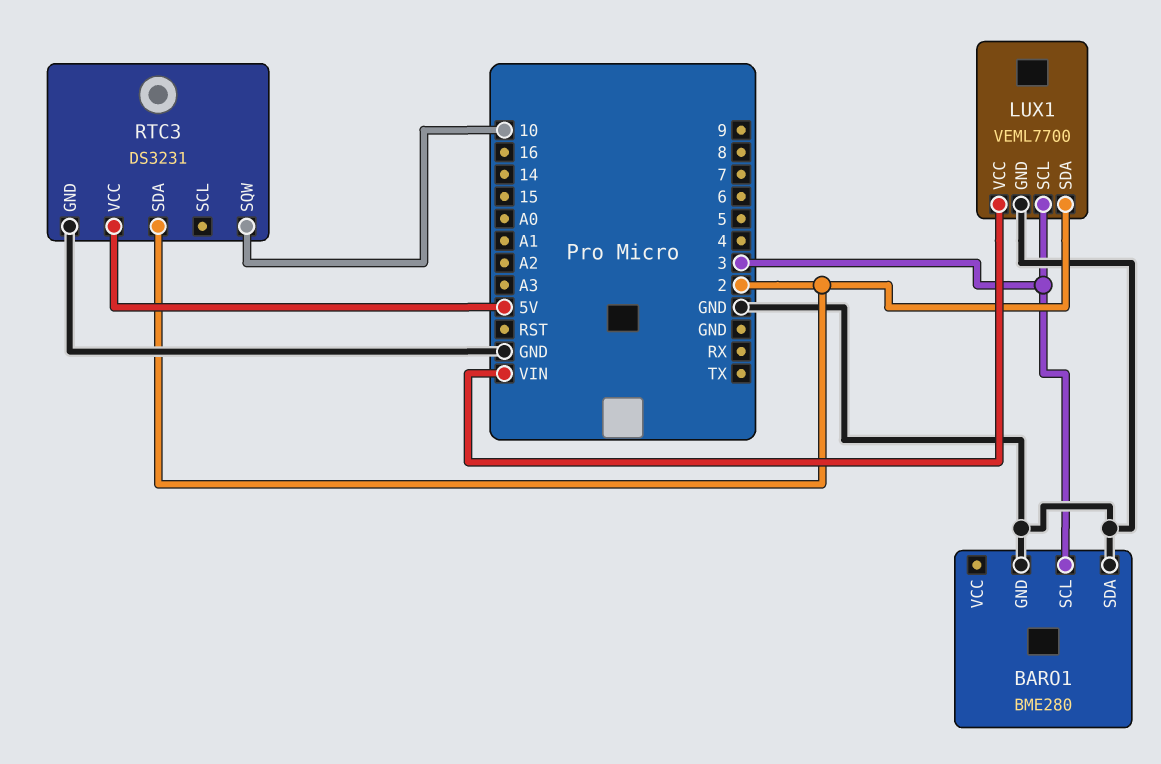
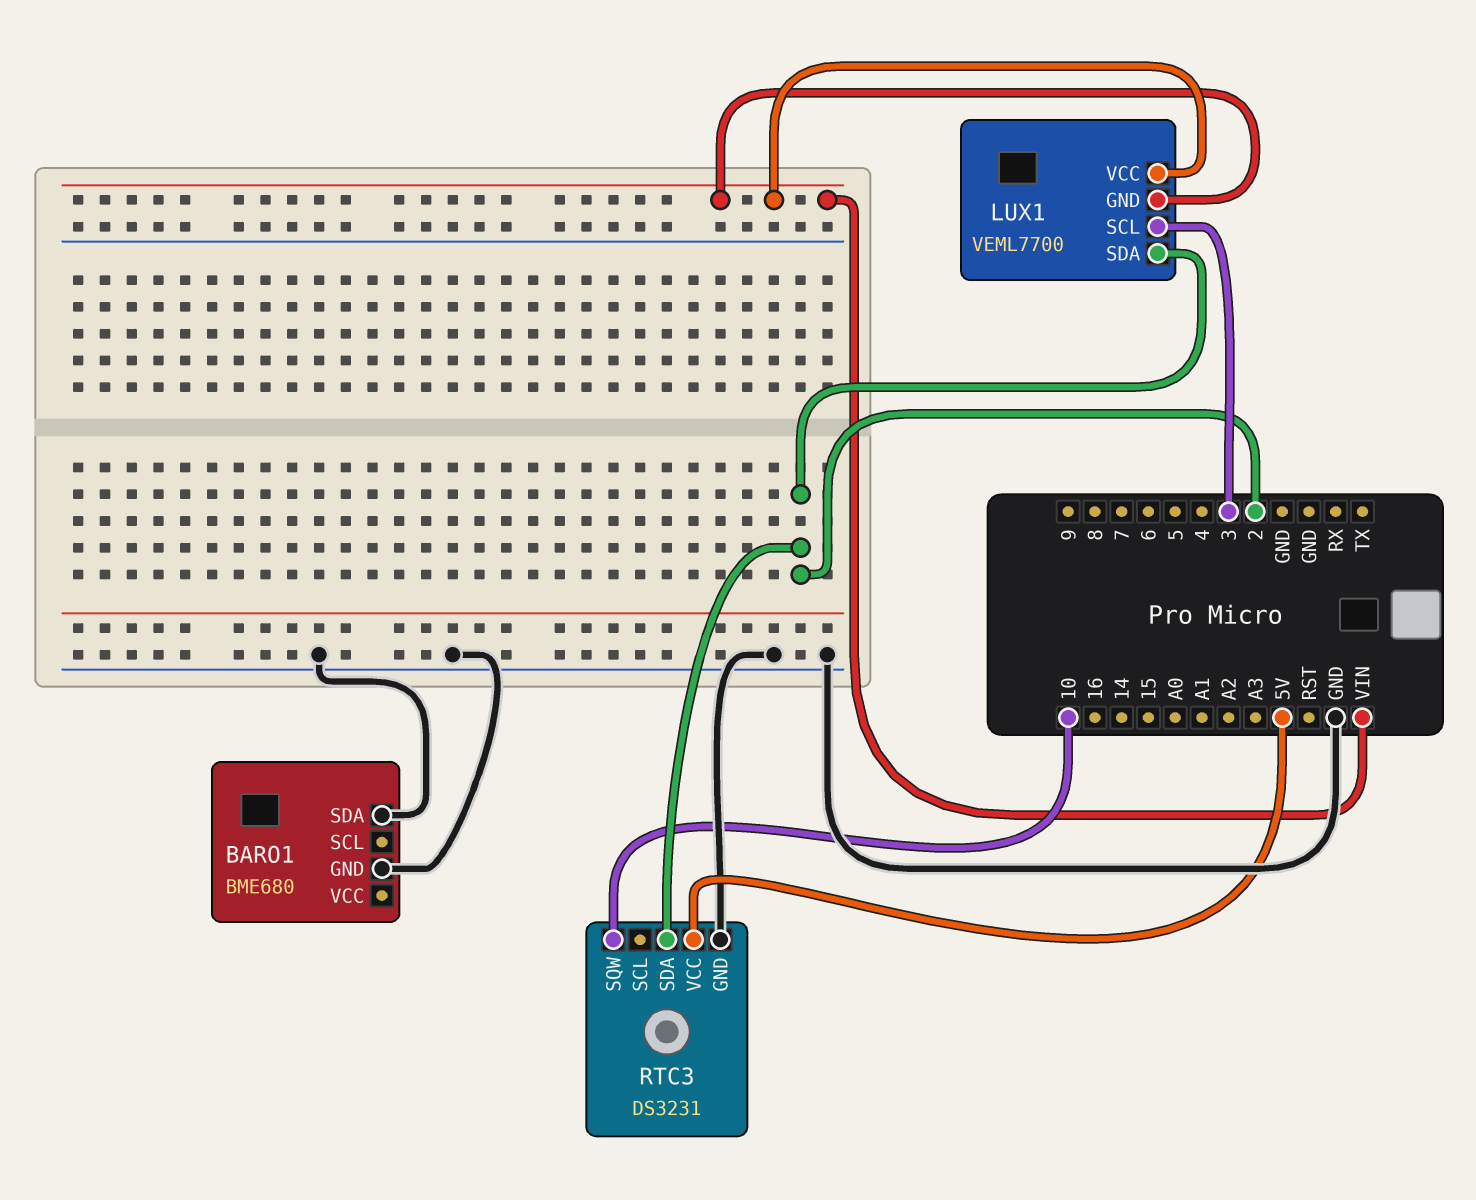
BARO1: BME280 -> BME680
BARO1 pin SCL: 3 -> none
LUX1 pin GND: GND -> VIN

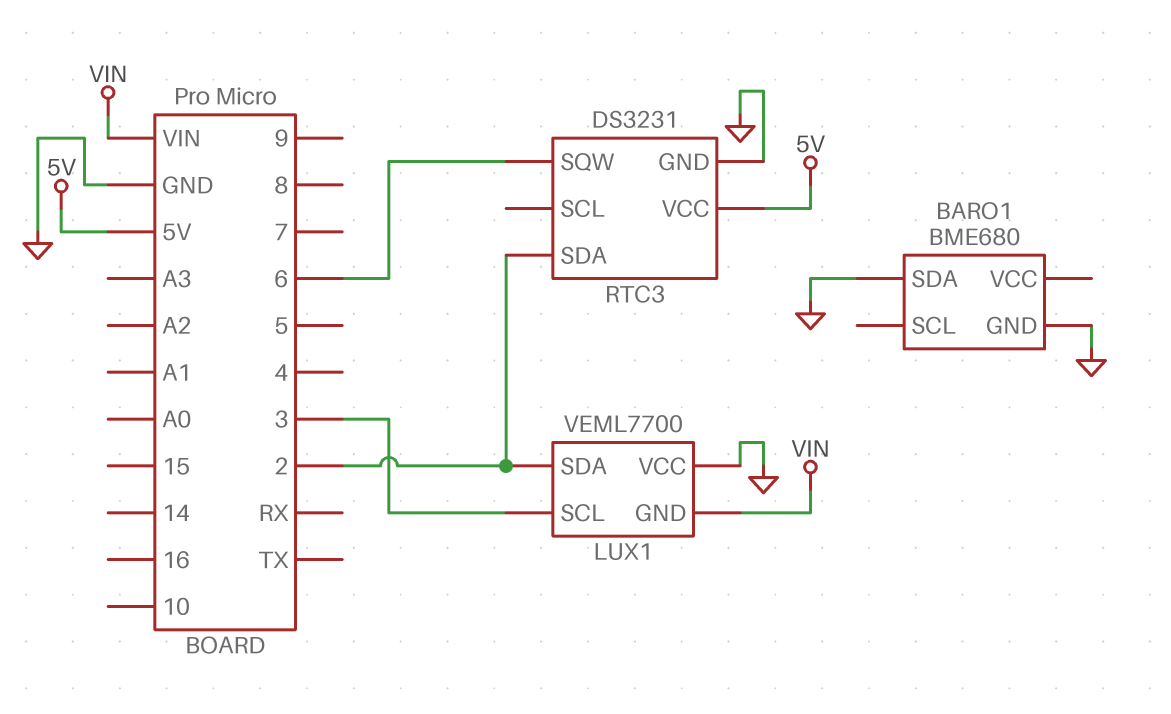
LUX1 pin VCC: VIN -> GND
RTC3 pin SQW: 10 -> 6

